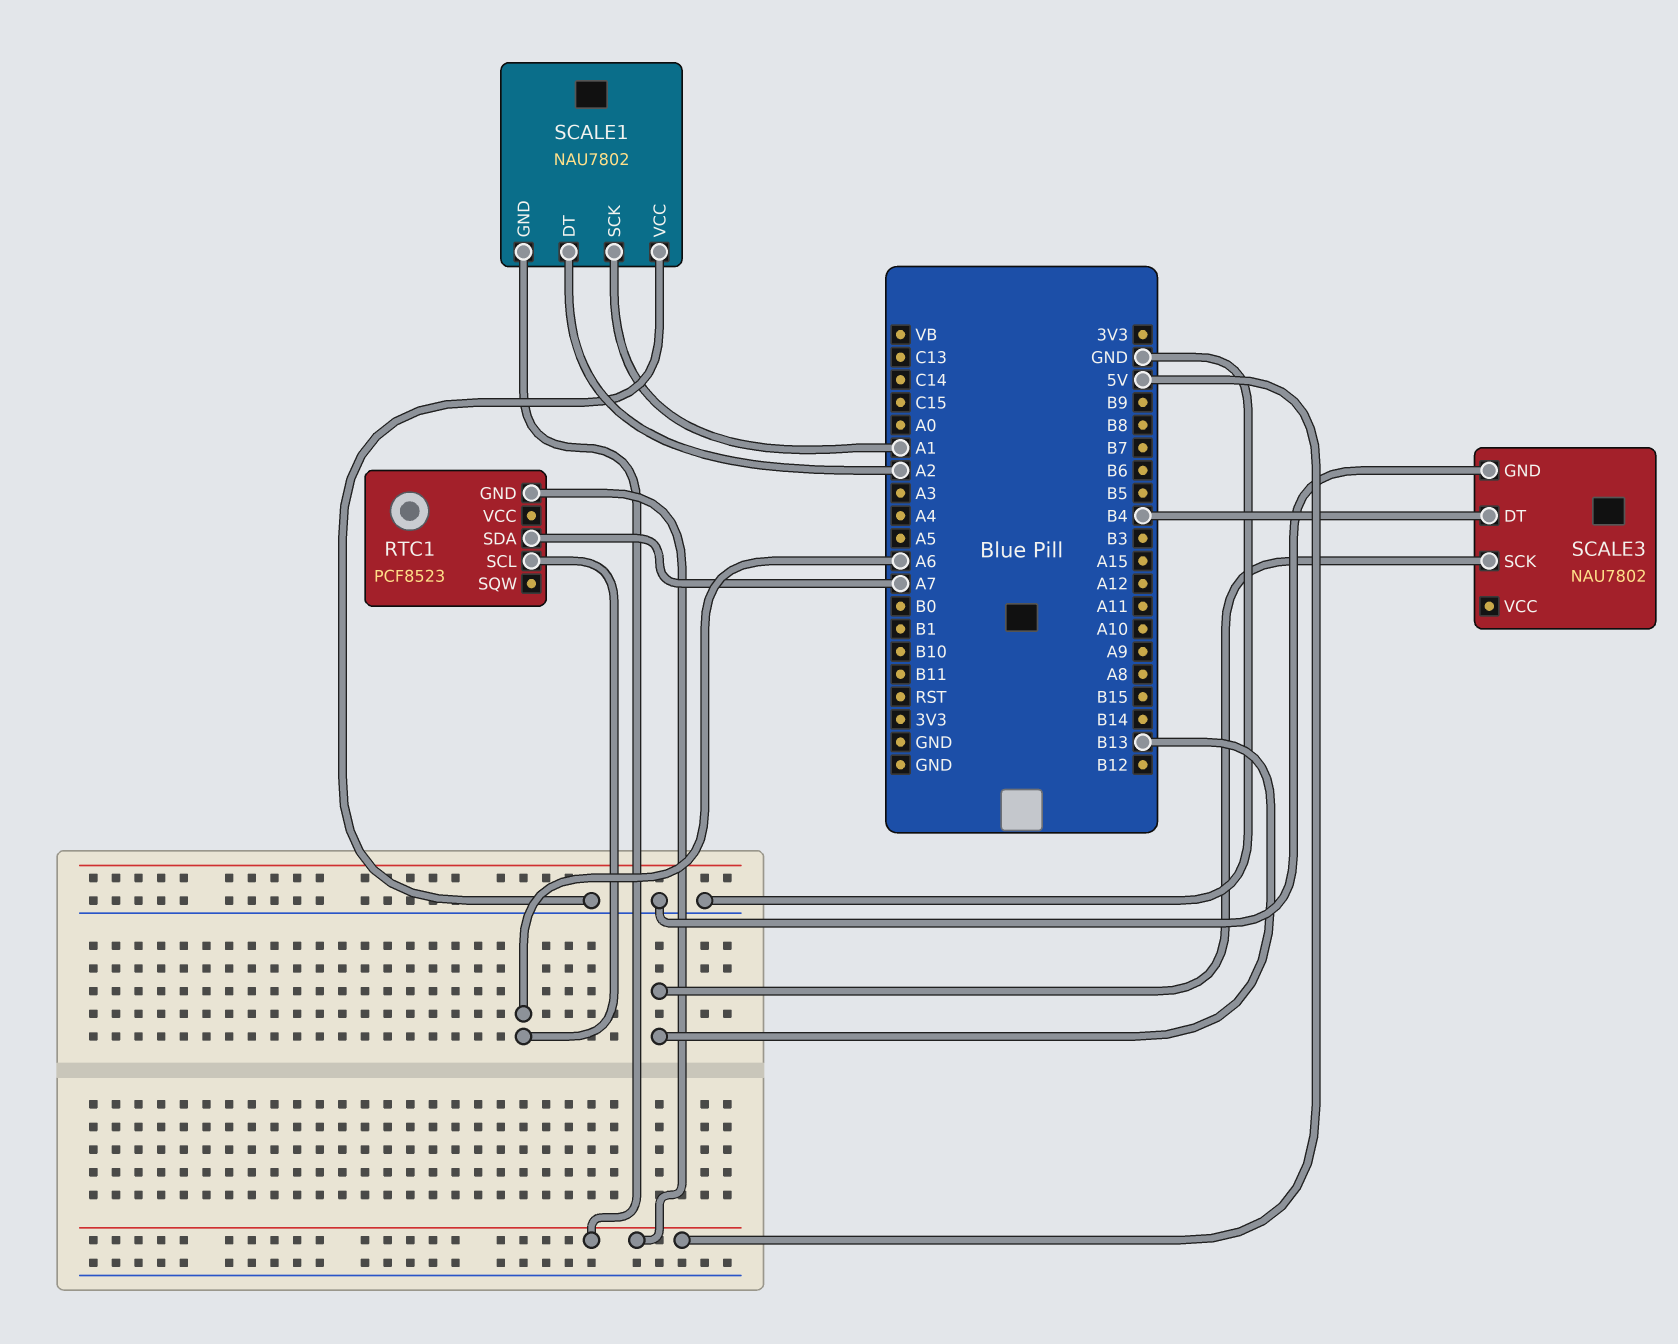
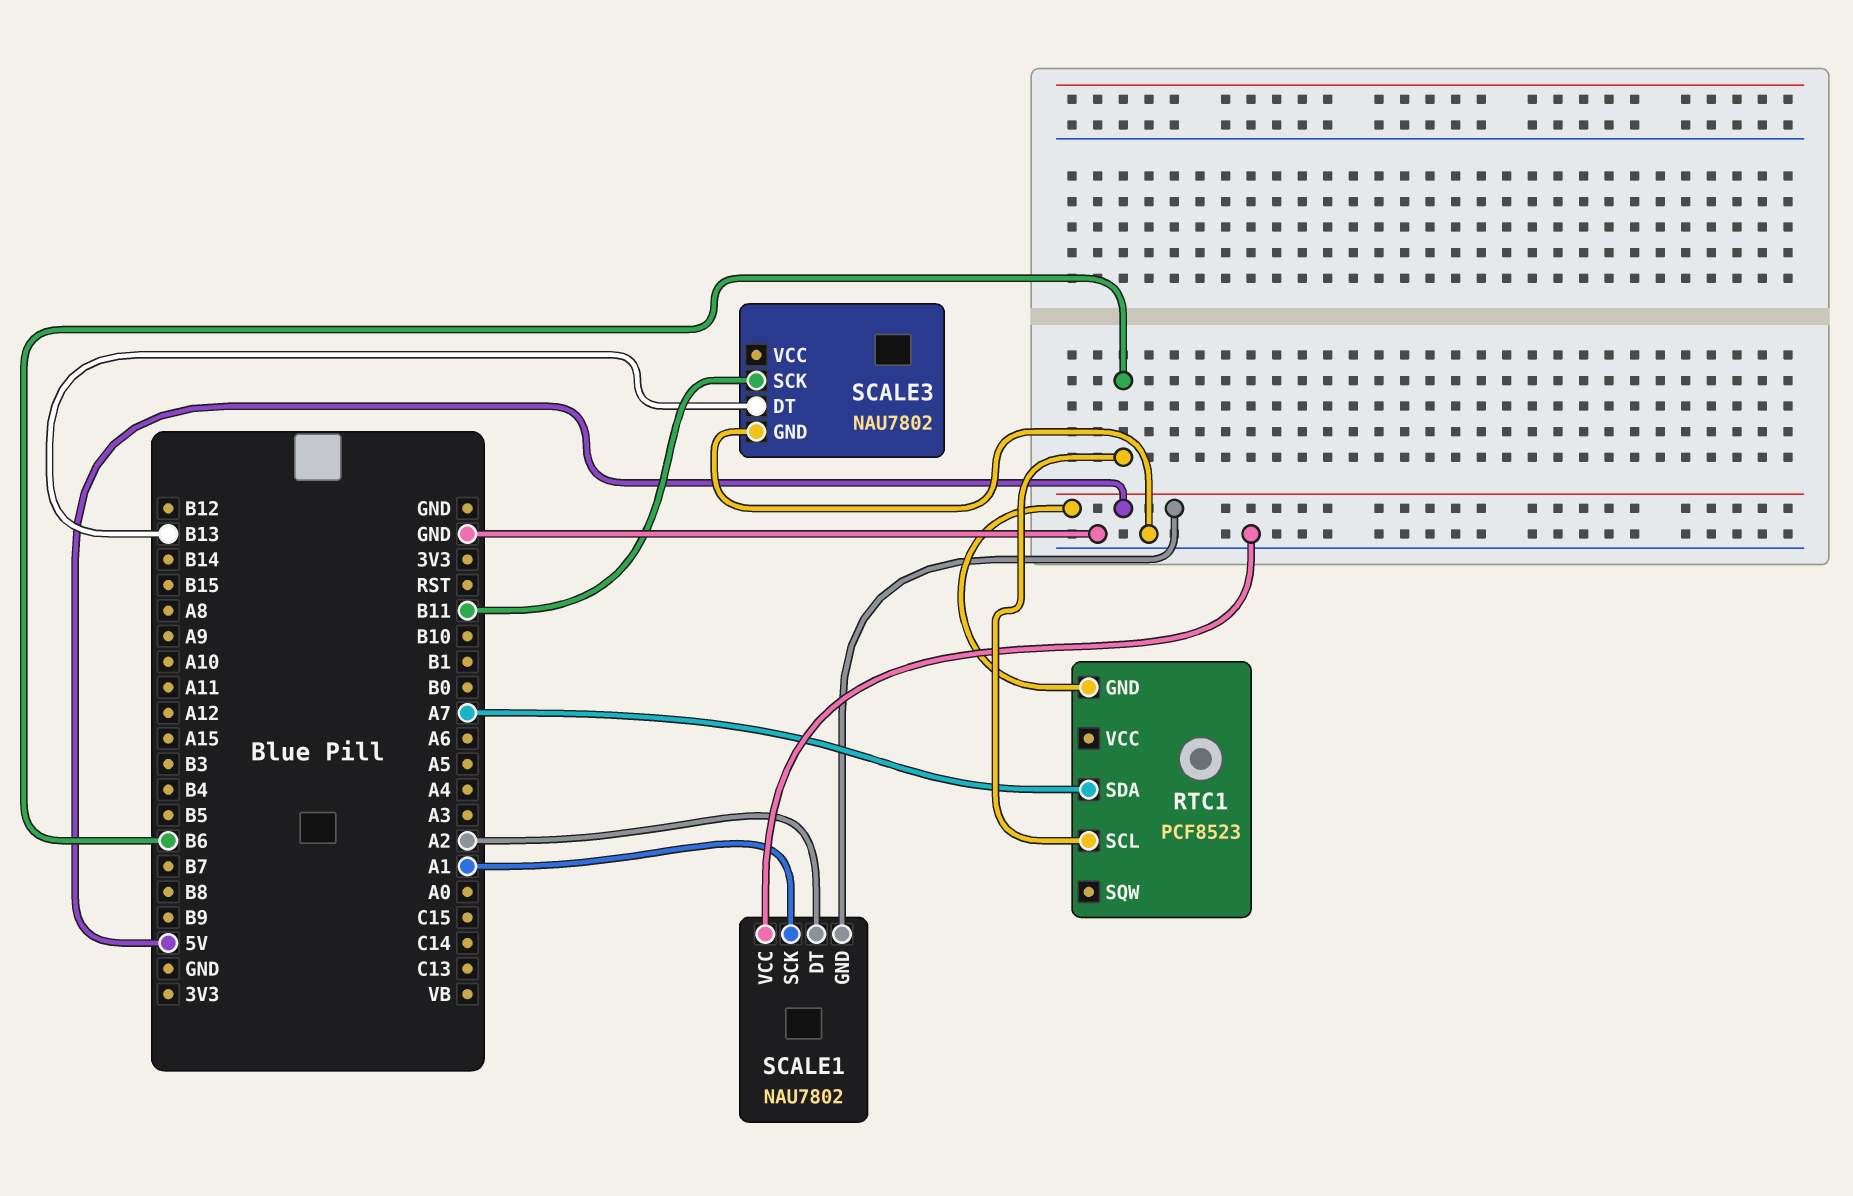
RTC1 pin SCL: A6 -> B6
SCALE3 pin DT: B4 -> B13
SCALE3 pin SCK: B13 -> B11

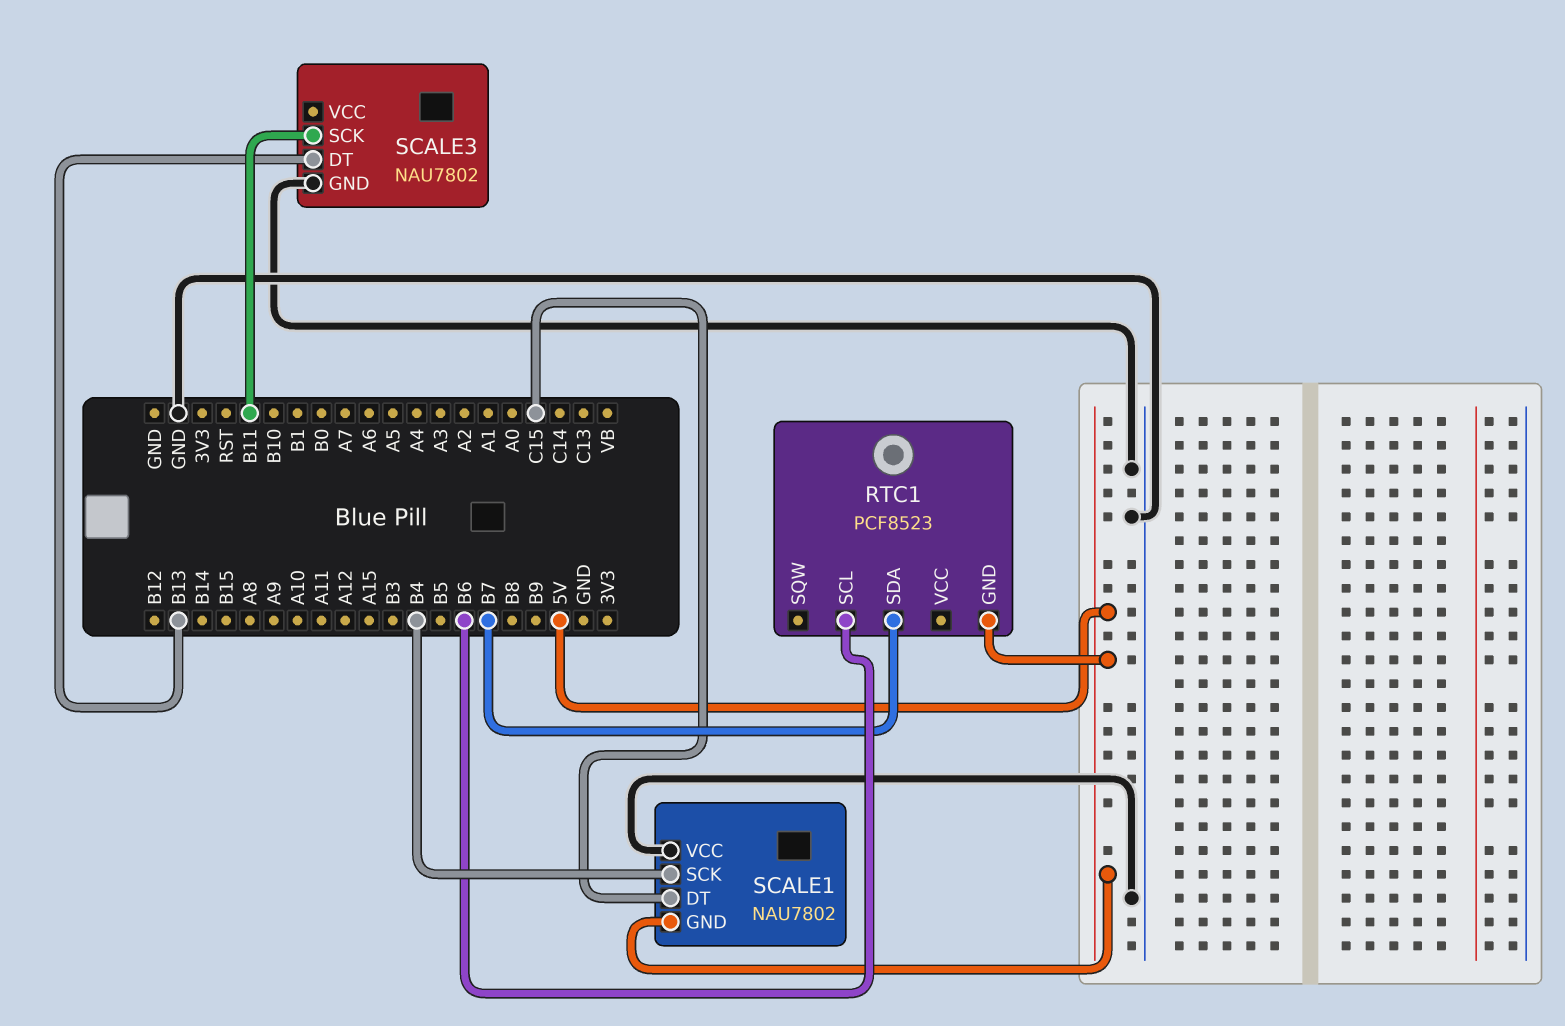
RTC1 pin SDA: A7 -> B7
SCALE1 pin DT: A2 -> C15
SCALE1 pin SCK: A1 -> B4

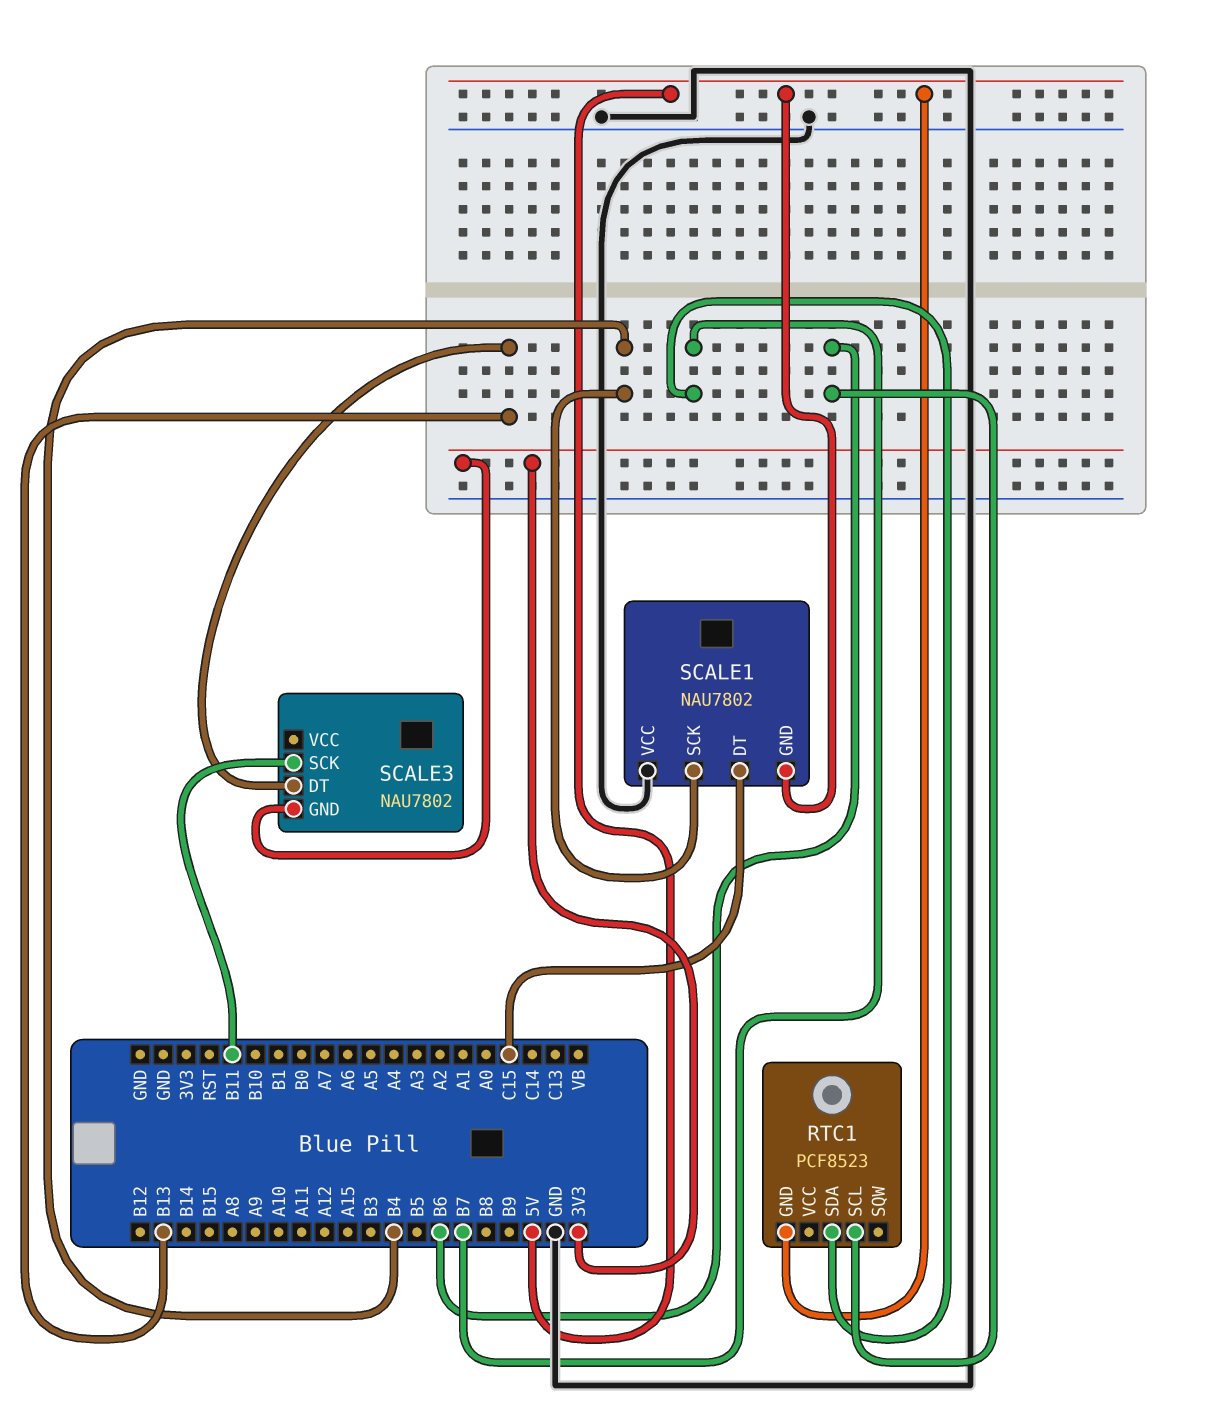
SCALE3 pin GND: GND -> 3V3

